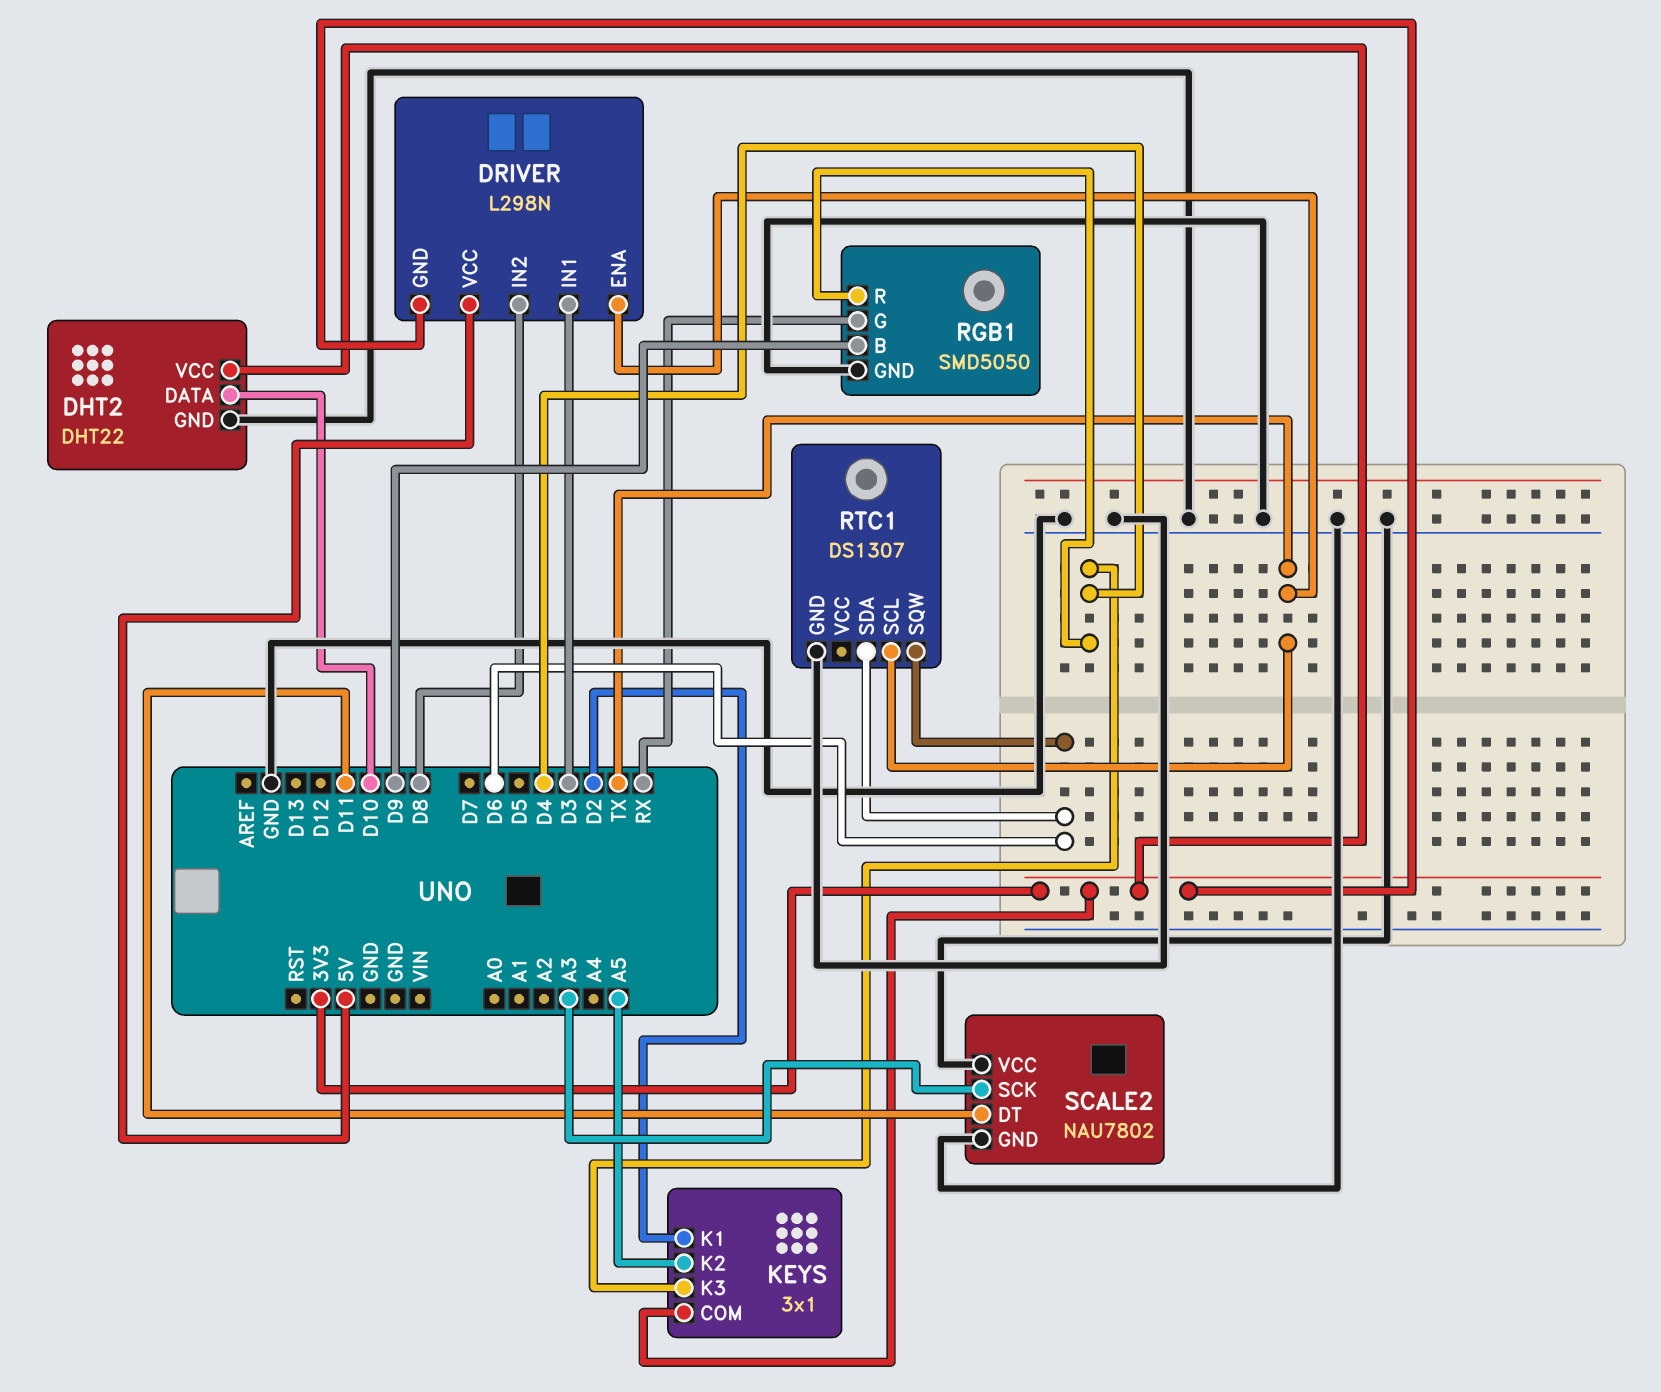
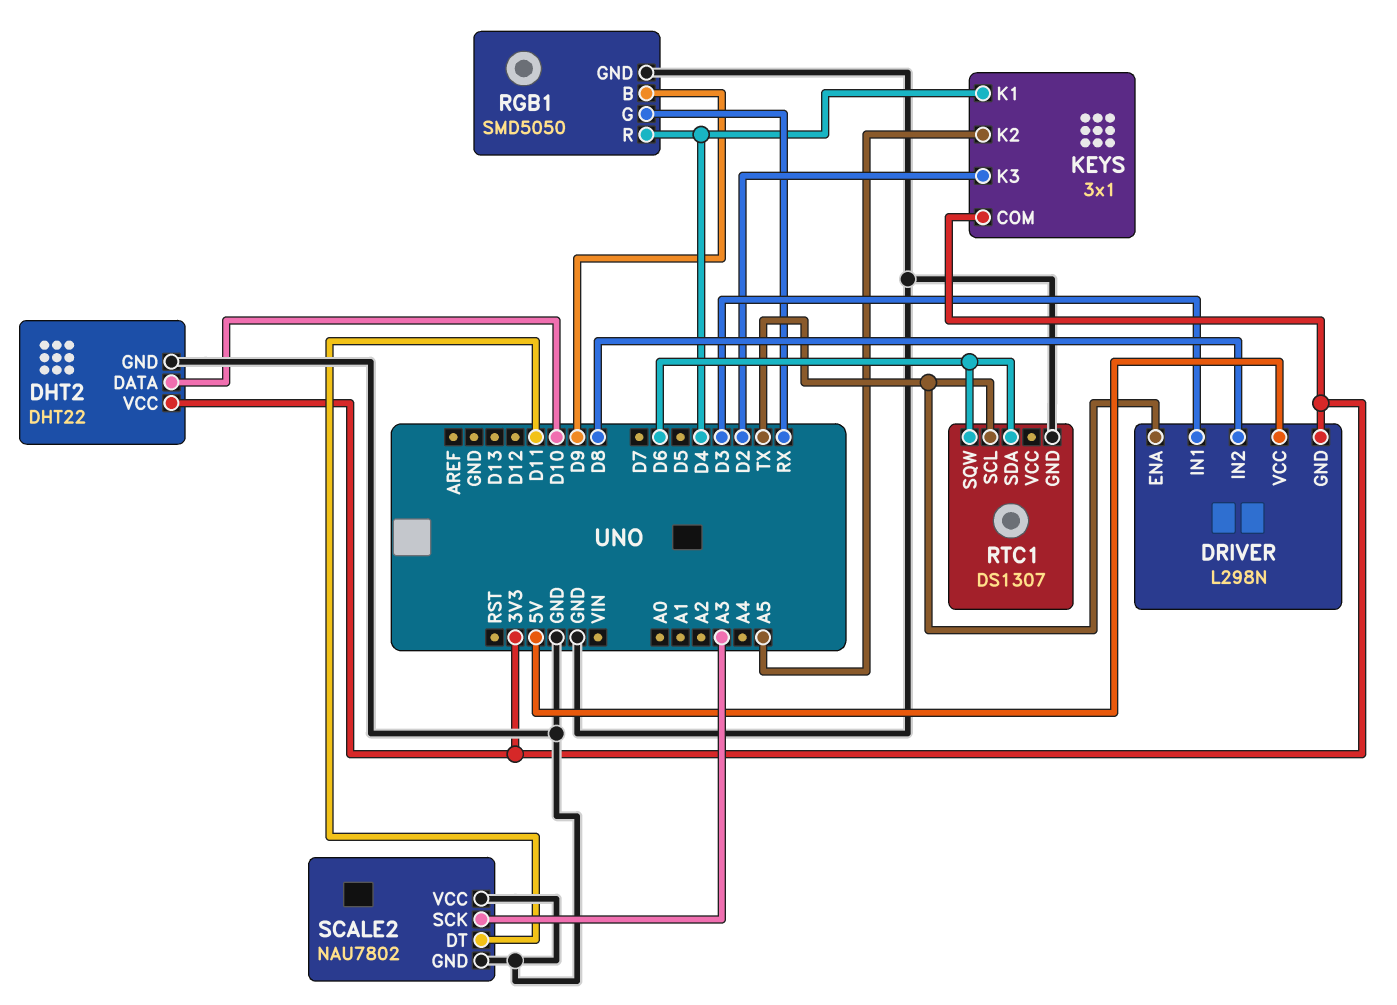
KEYS pin K1: D2 -> D4
KEYS pin K3: D4 -> D2

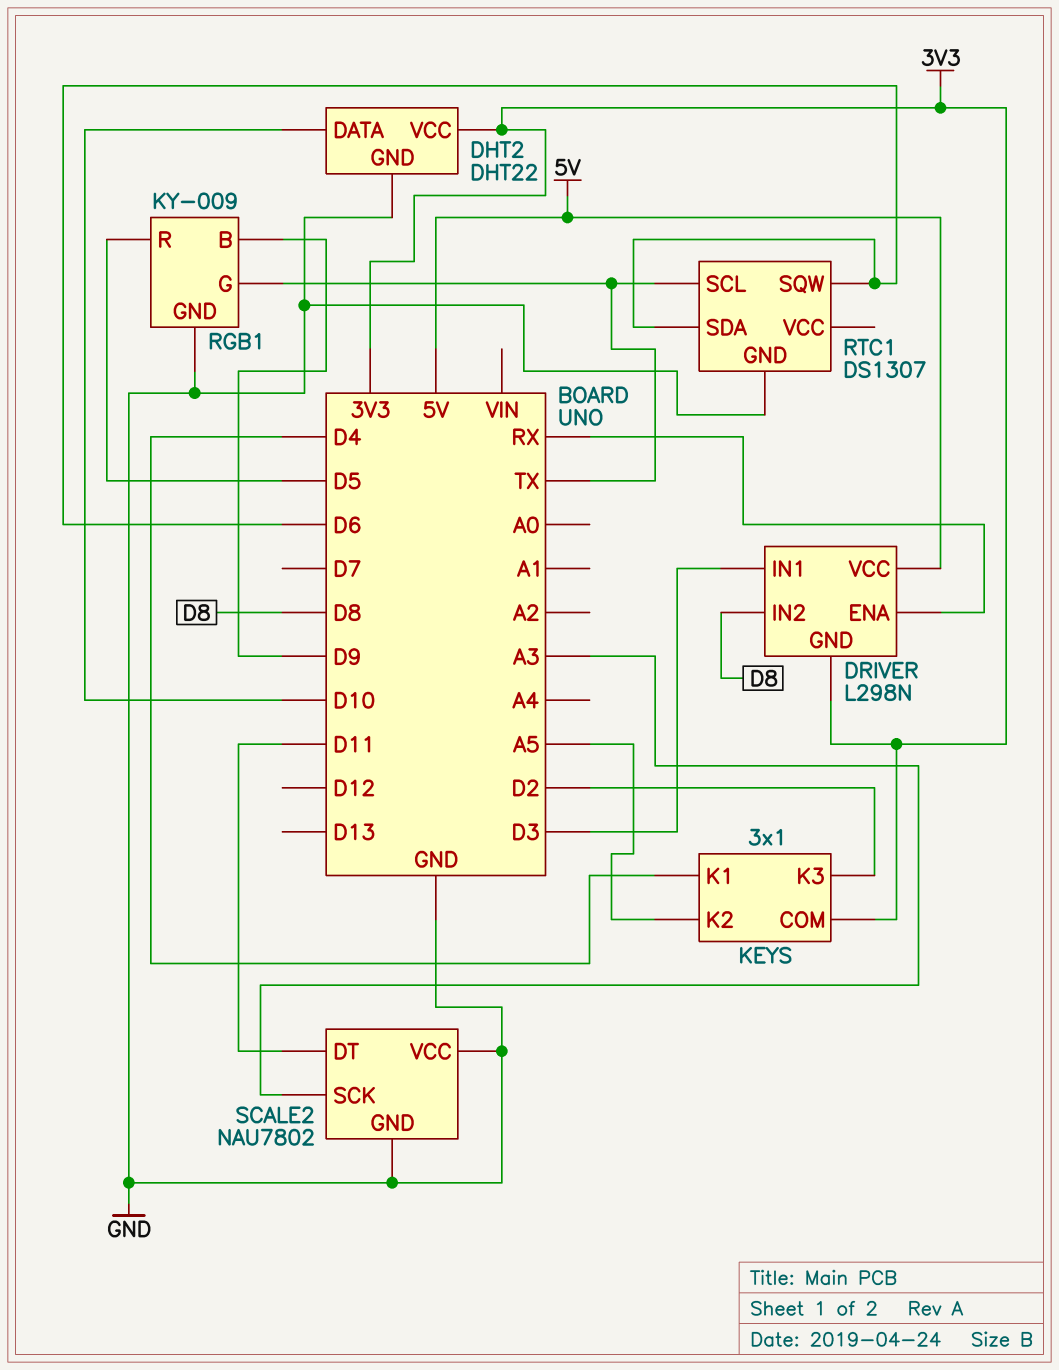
DRIVER pin ENA: TX -> RX
RGB1: SMD5050 -> KY-009
RGB1 pin G: RX -> TX
RGB1 pin R: D4 -> D5

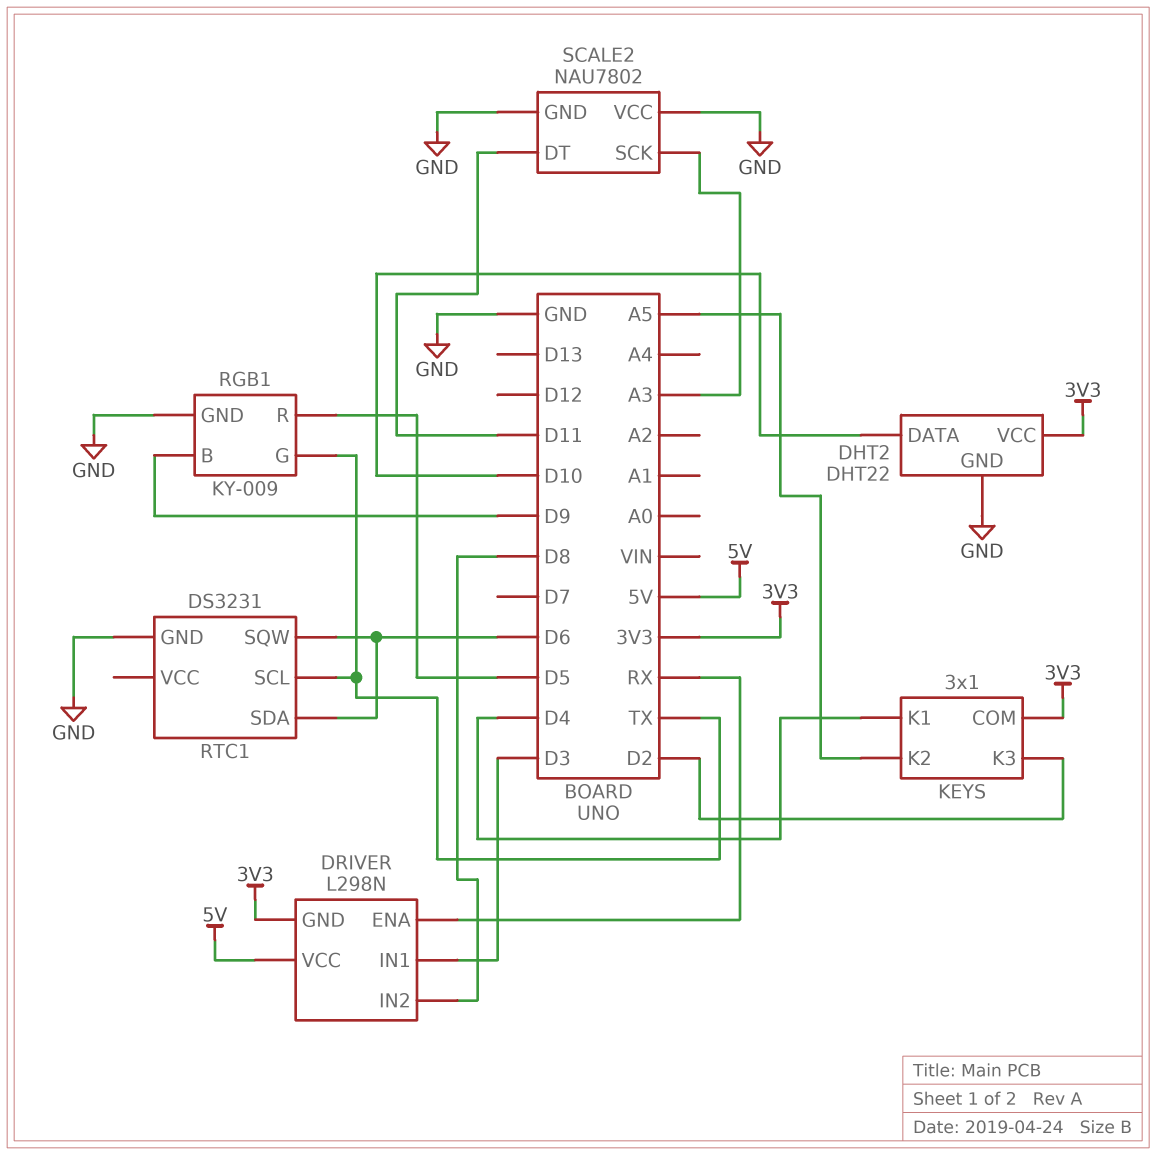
RTC1: DS1307 -> DS3231

